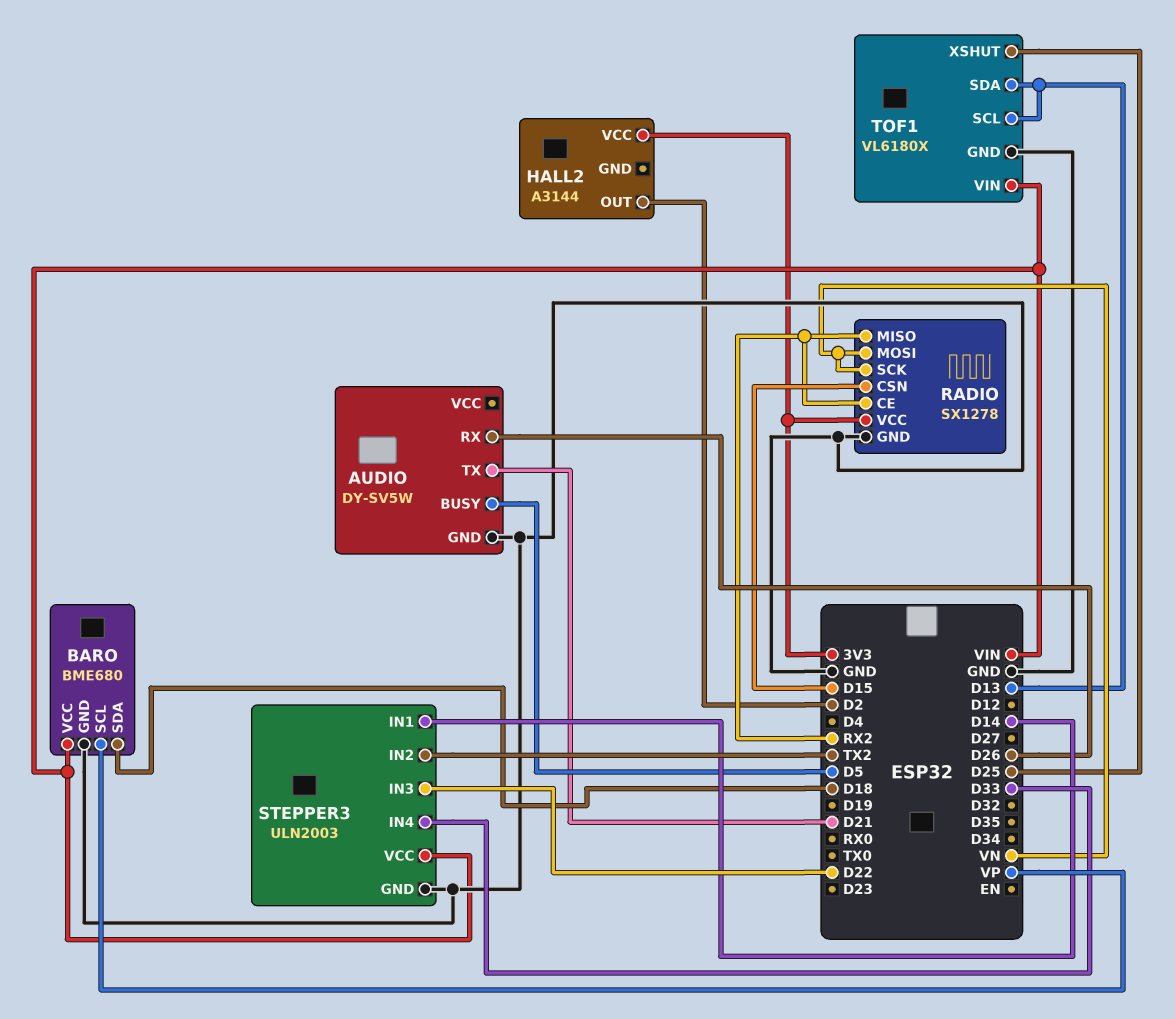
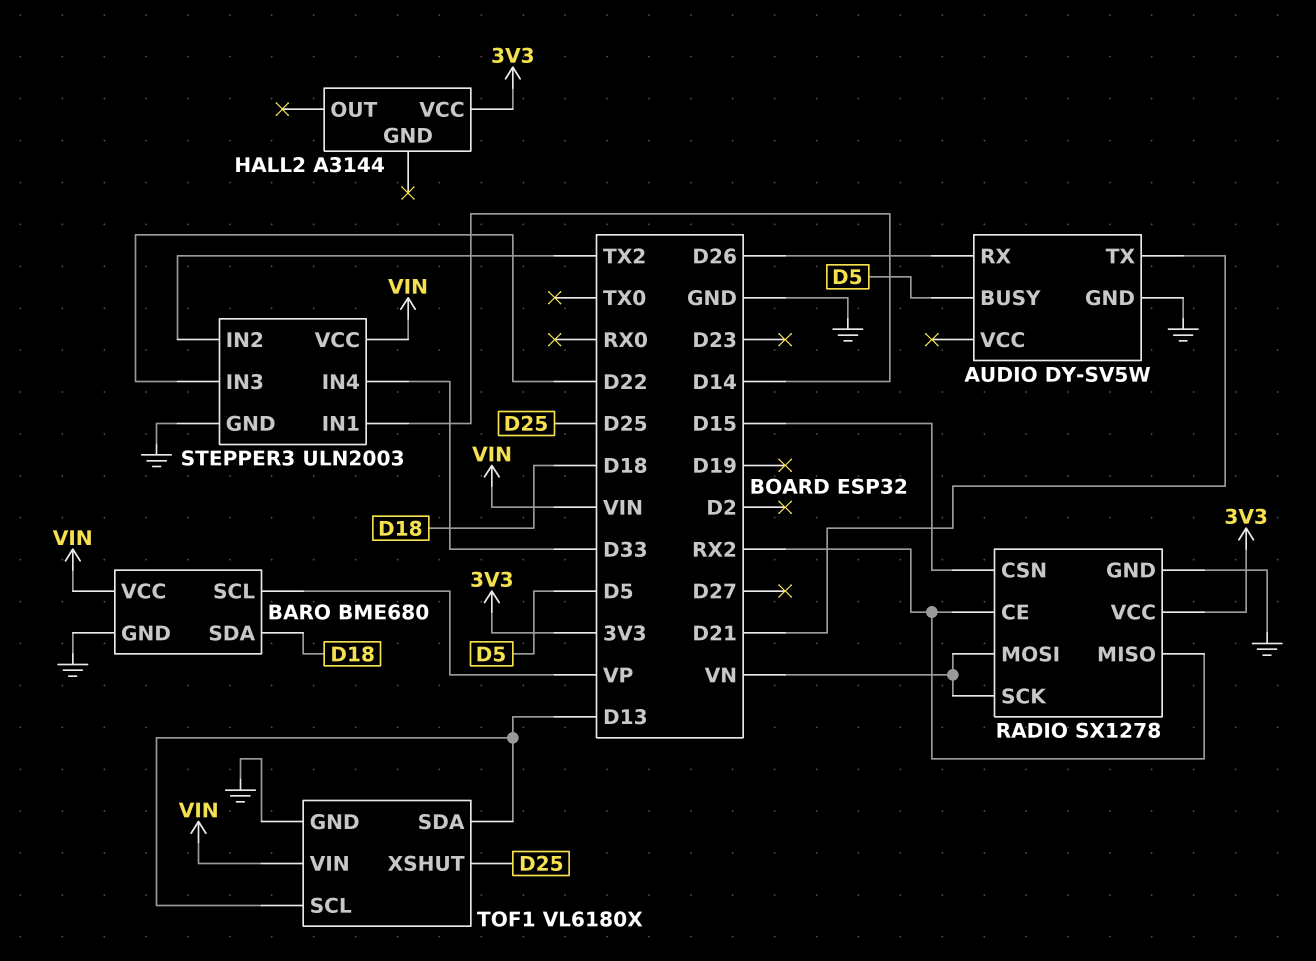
HALL2 pin OUT: D2 -> none

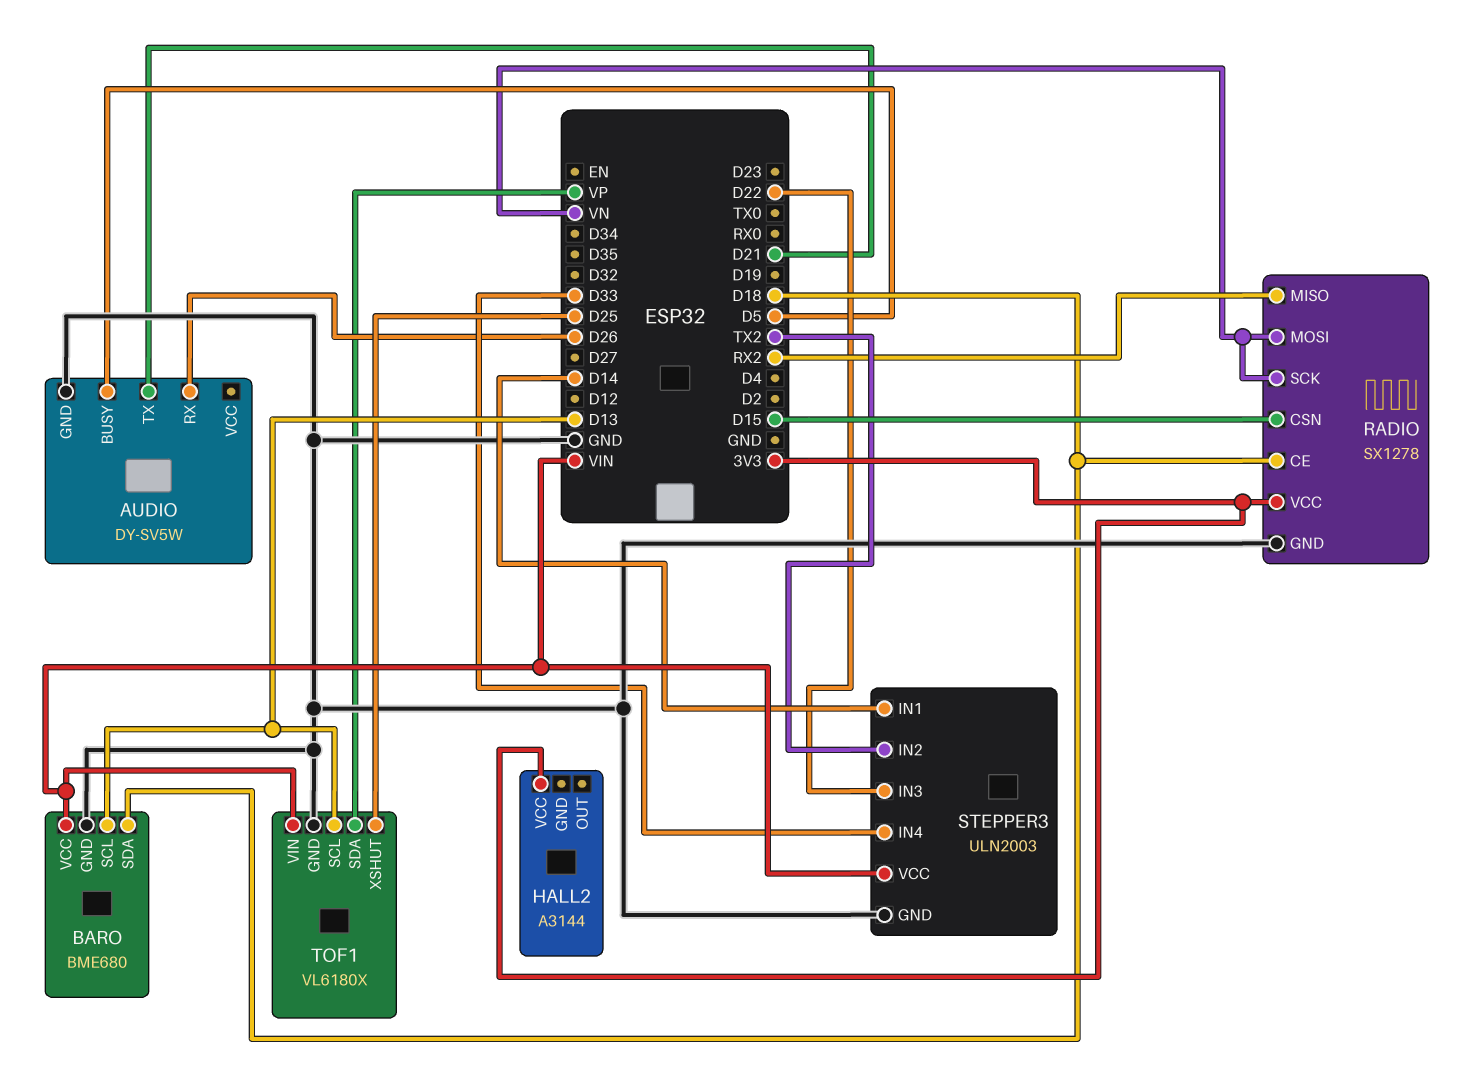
BARO pin SCL: VP -> D13
RADIO pin CE: RX2 -> D18
TOF1 pin SDA: D13 -> VP

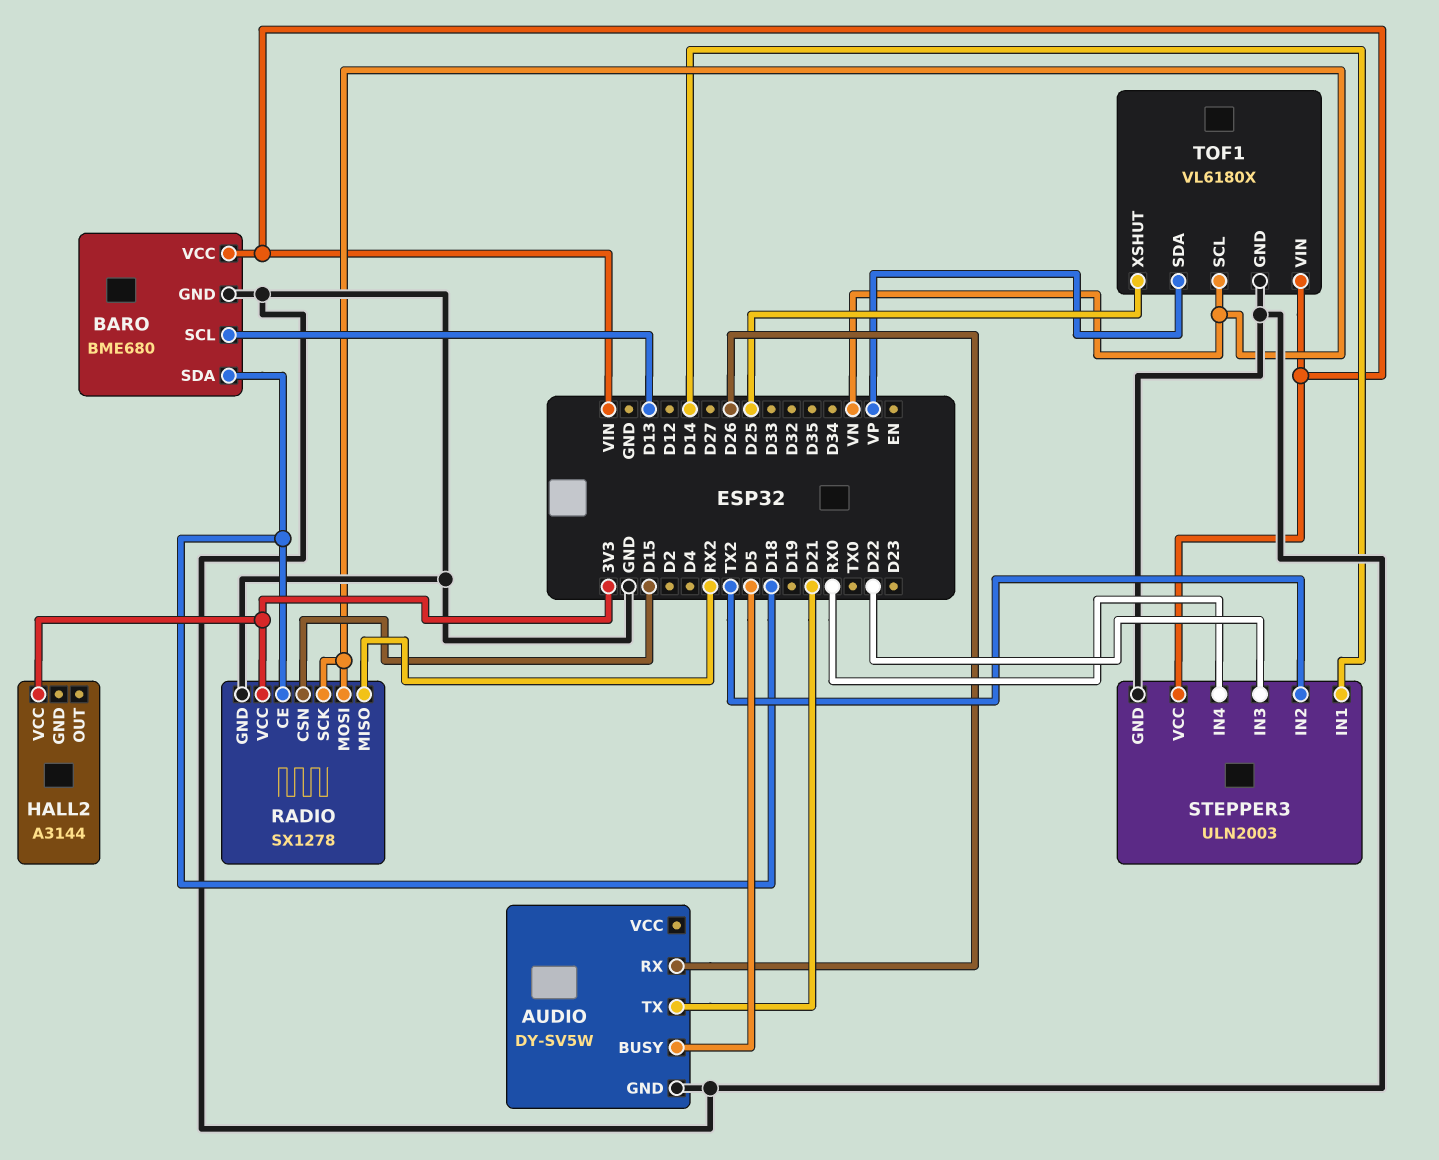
STEPPER3 pin IN4: D33 -> RX0
TOF1 pin SCL: D13 -> VN

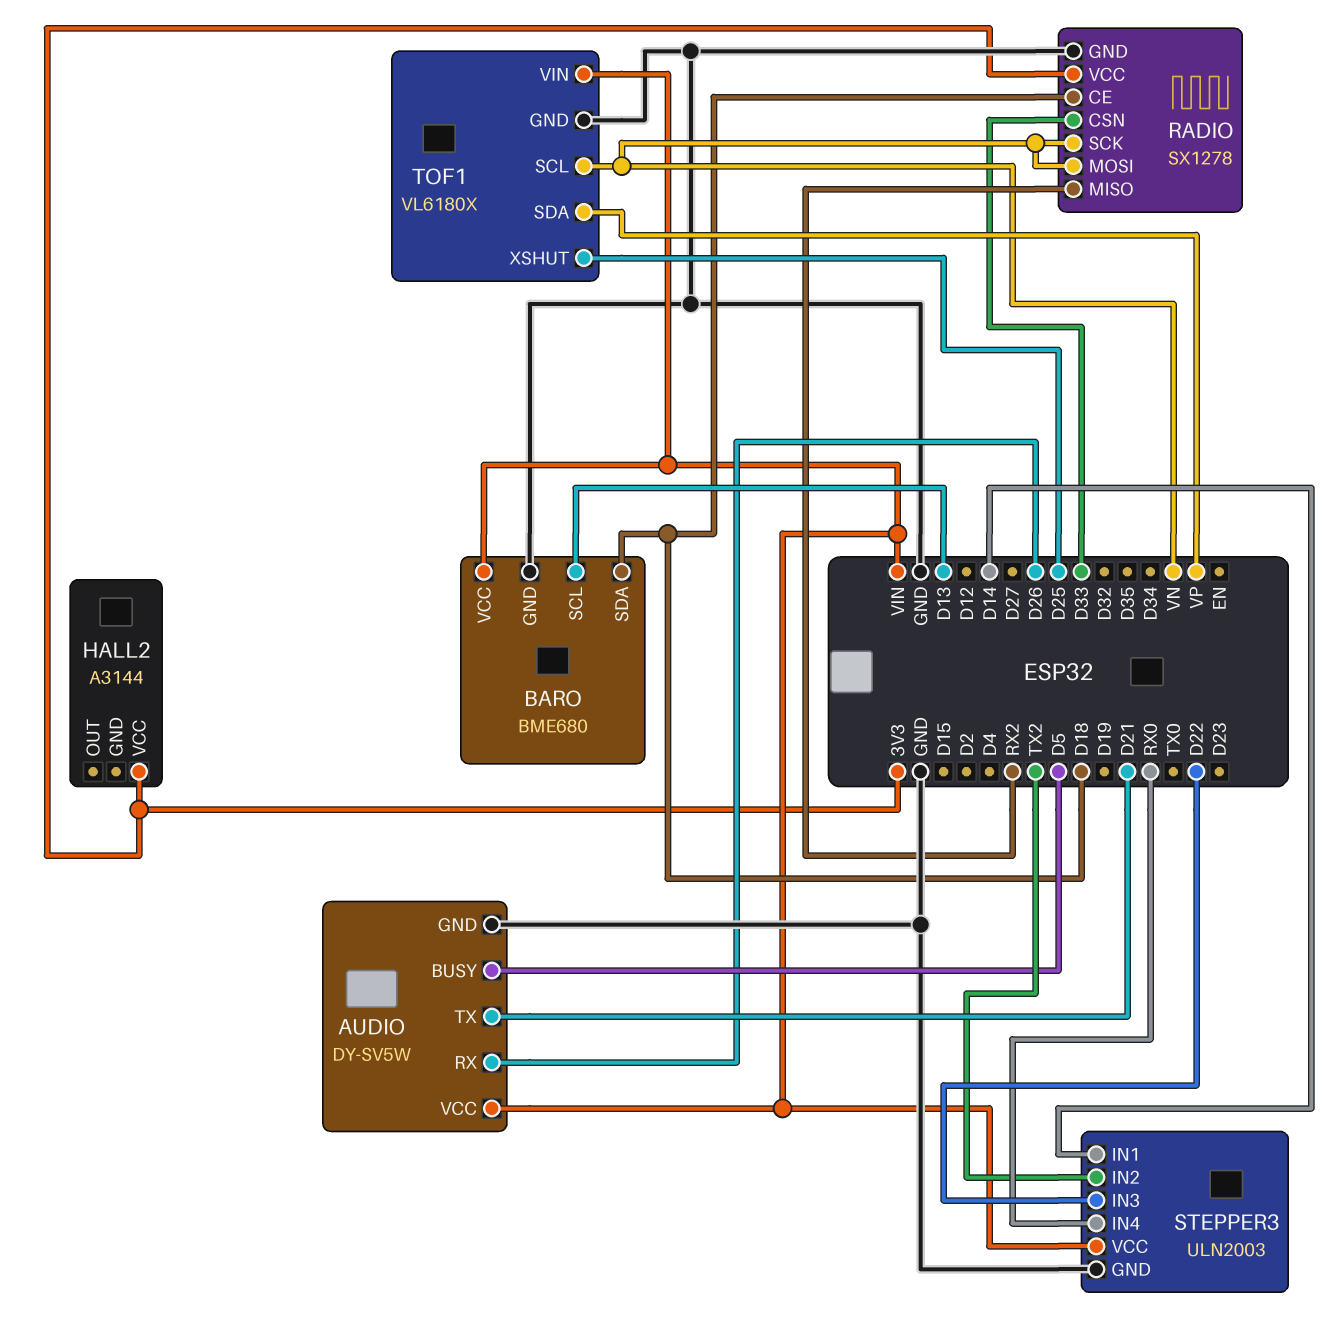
AUDIO pin VCC: none -> VIN
RADIO pin CSN: D15 -> D33

